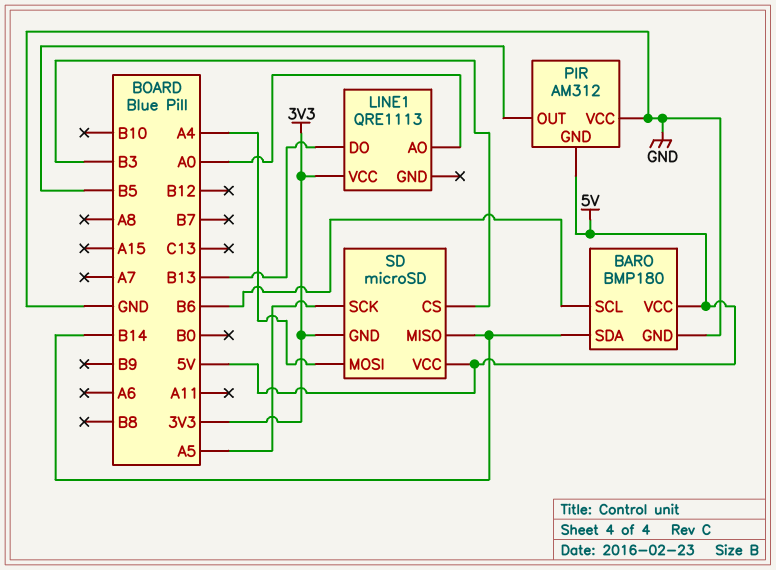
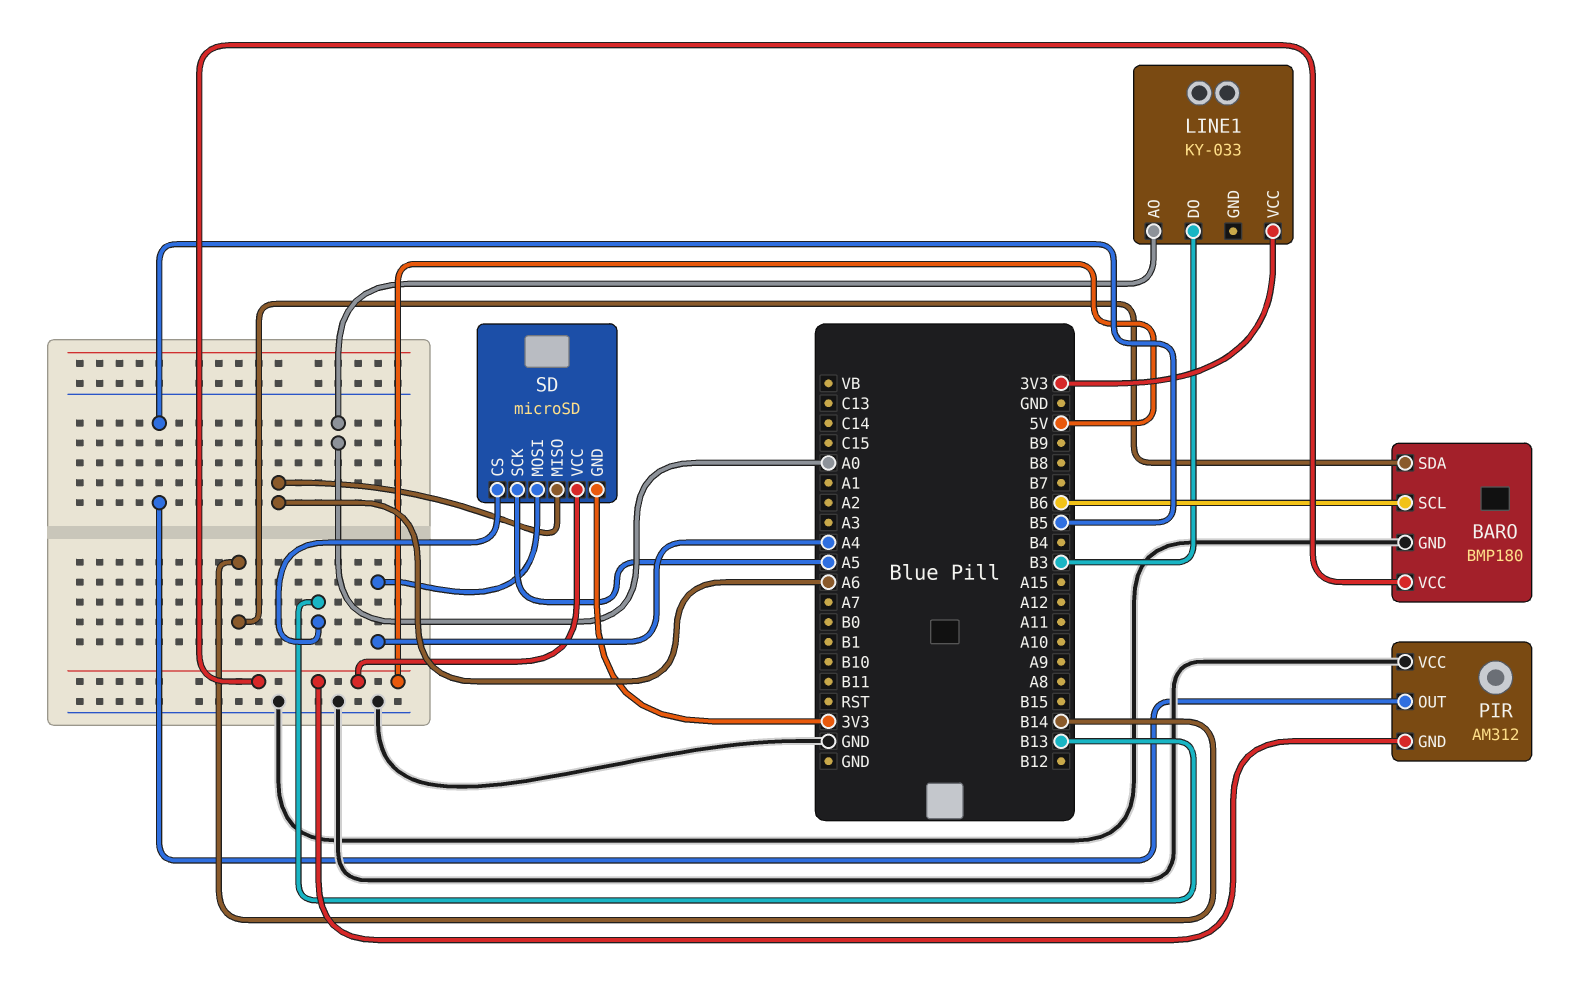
LINE1: QRE1113 -> KY-033
LINE1 pin DO: B13 -> B3
SD pin CS: B3 -> B13
SD pin MISO: B14 -> A6

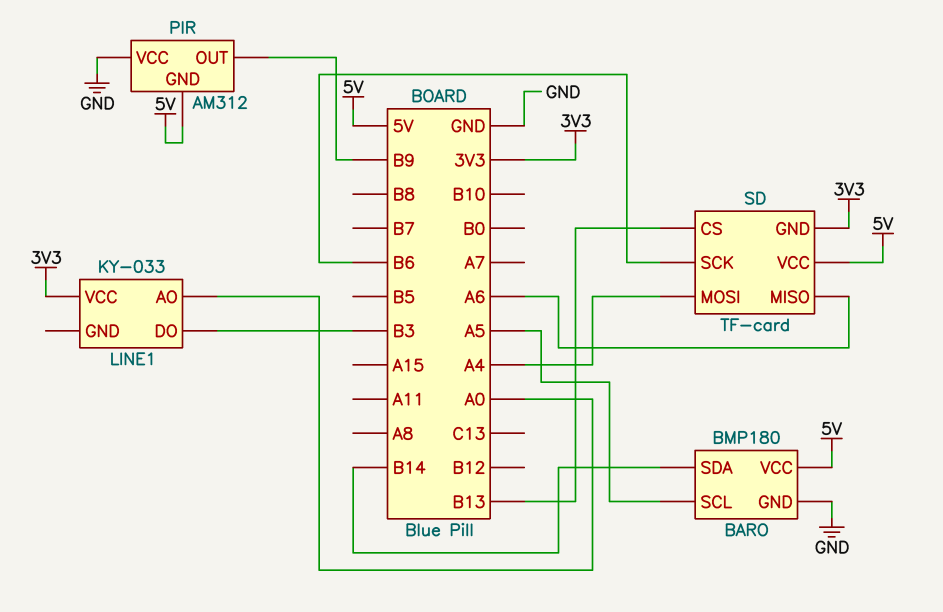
BARO pin SCL: B6 -> A5
PIR pin OUT: B5 -> B9
SD: microSD -> TF-card
SD pin SCK: A5 -> B6

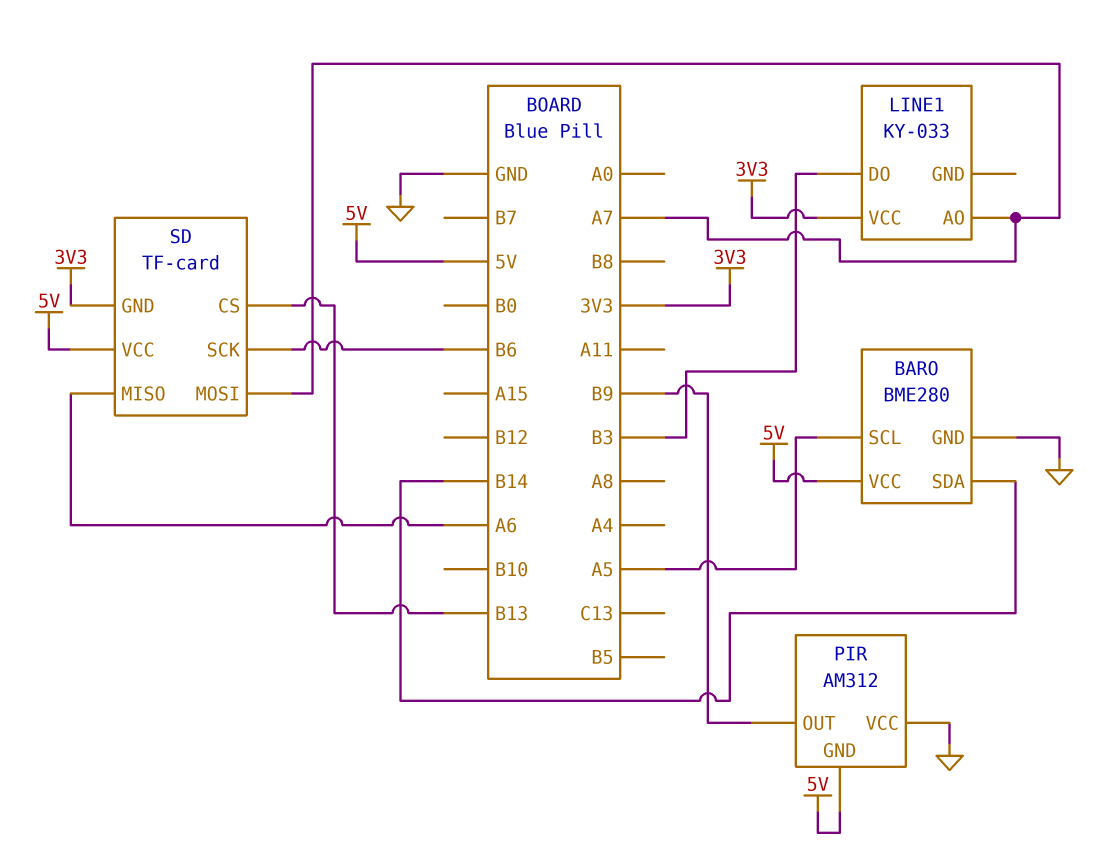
BARO: BMP180 -> BME280
LINE1 pin AO: A0 -> A7
SD pin MOSI: A4 -> A7

